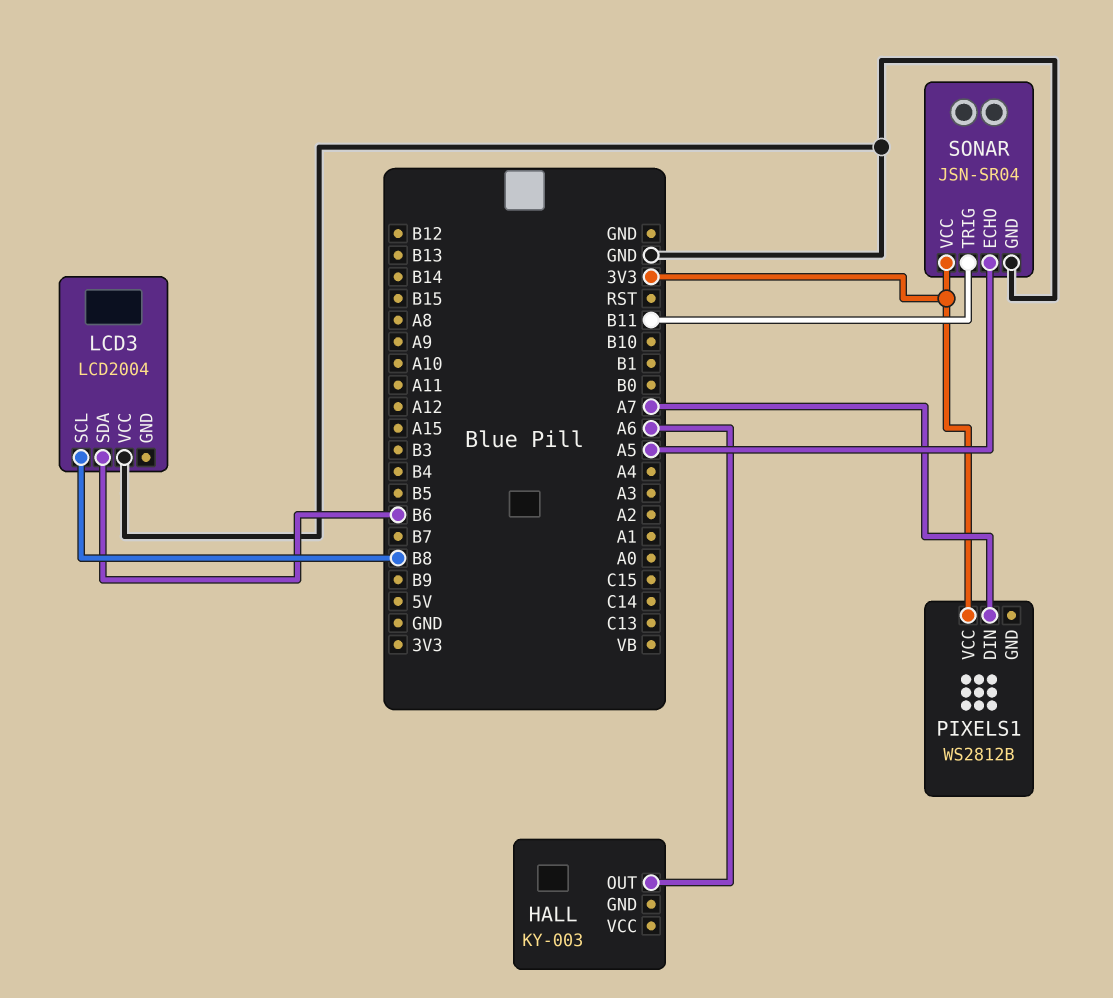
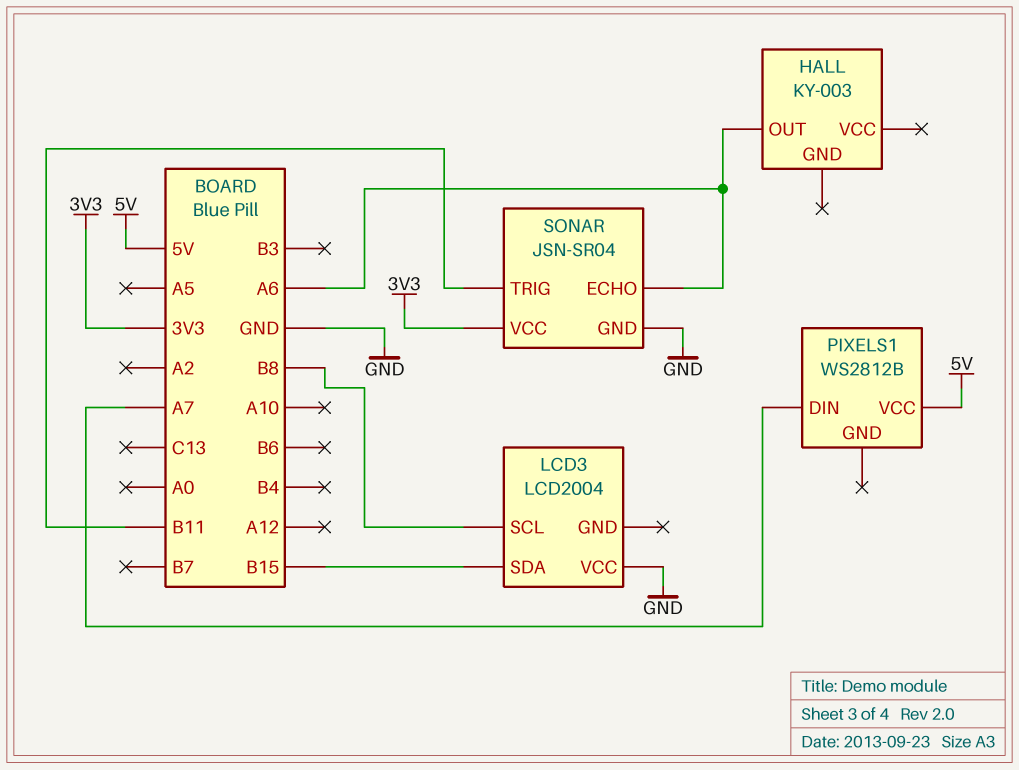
LCD3 pin SDA: B6 -> B15
PIXELS1 pin VCC: 3V3 -> 5V
SONAR pin ECHO: A5 -> A6

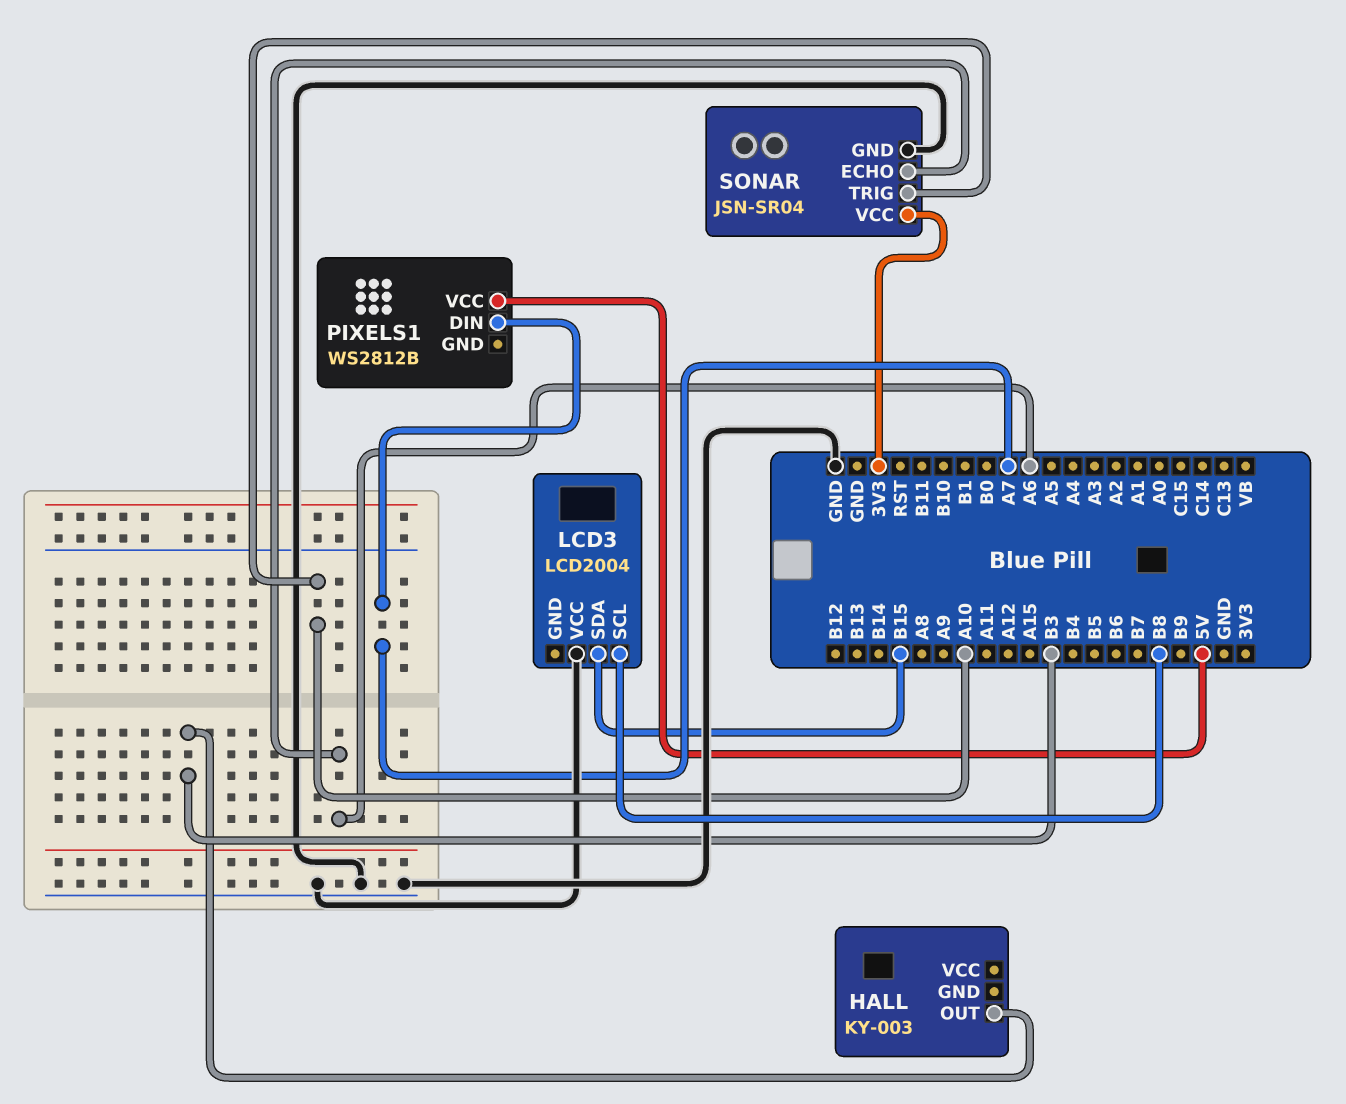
HALL pin OUT: A6 -> B3
SONAR pin TRIG: B11 -> A10

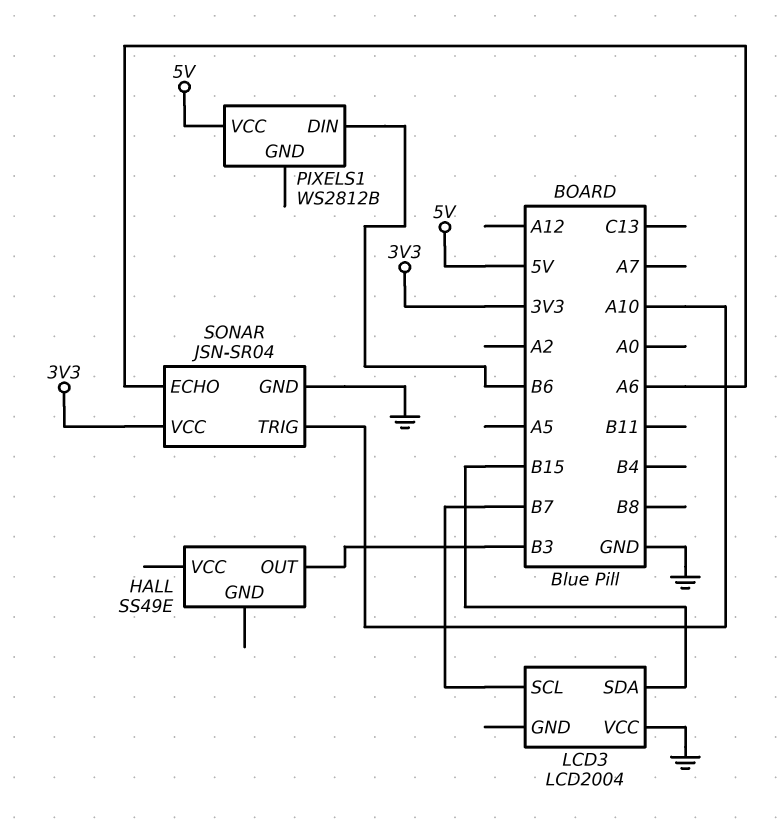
HALL: KY-003 -> SS49E
LCD3 pin SCL: B8 -> B7
PIXELS1 pin DIN: A7 -> B6

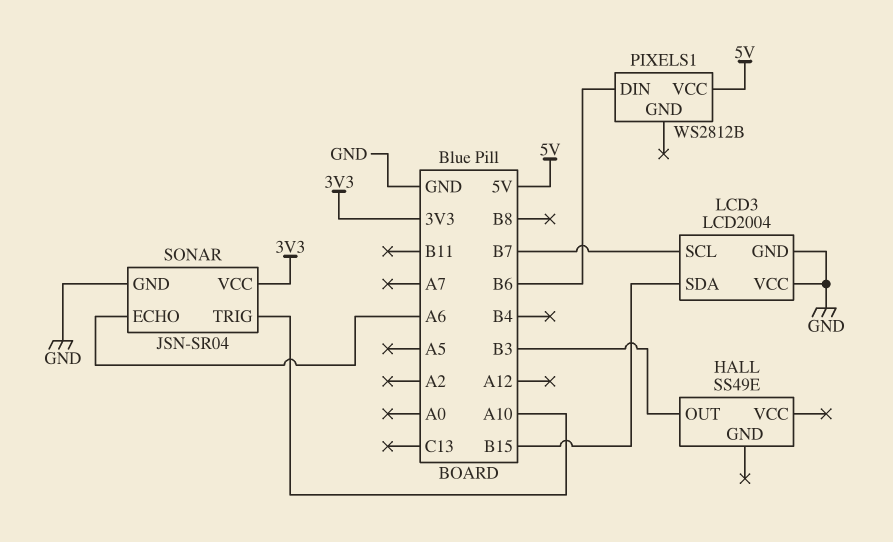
LCD3 pin GND: none -> GND

